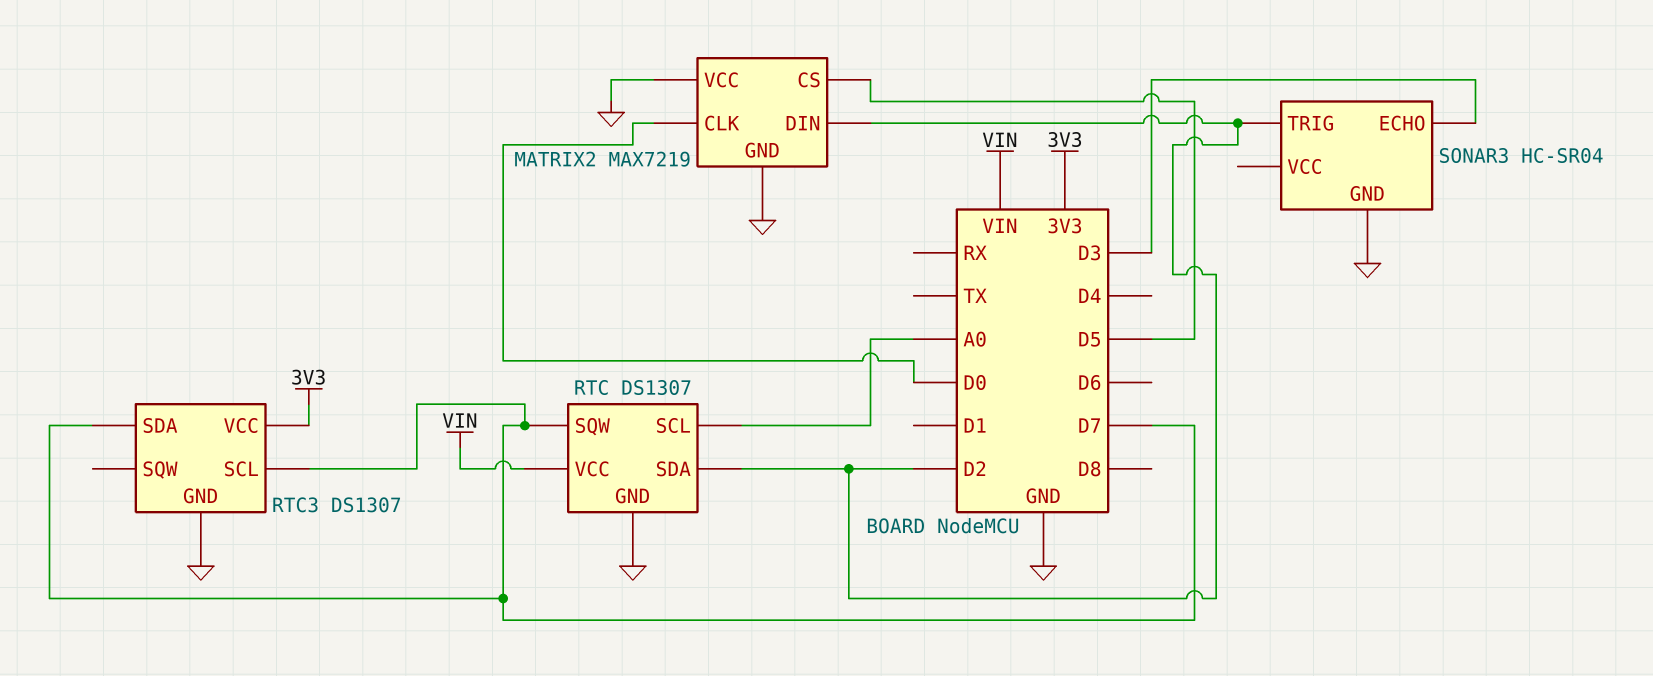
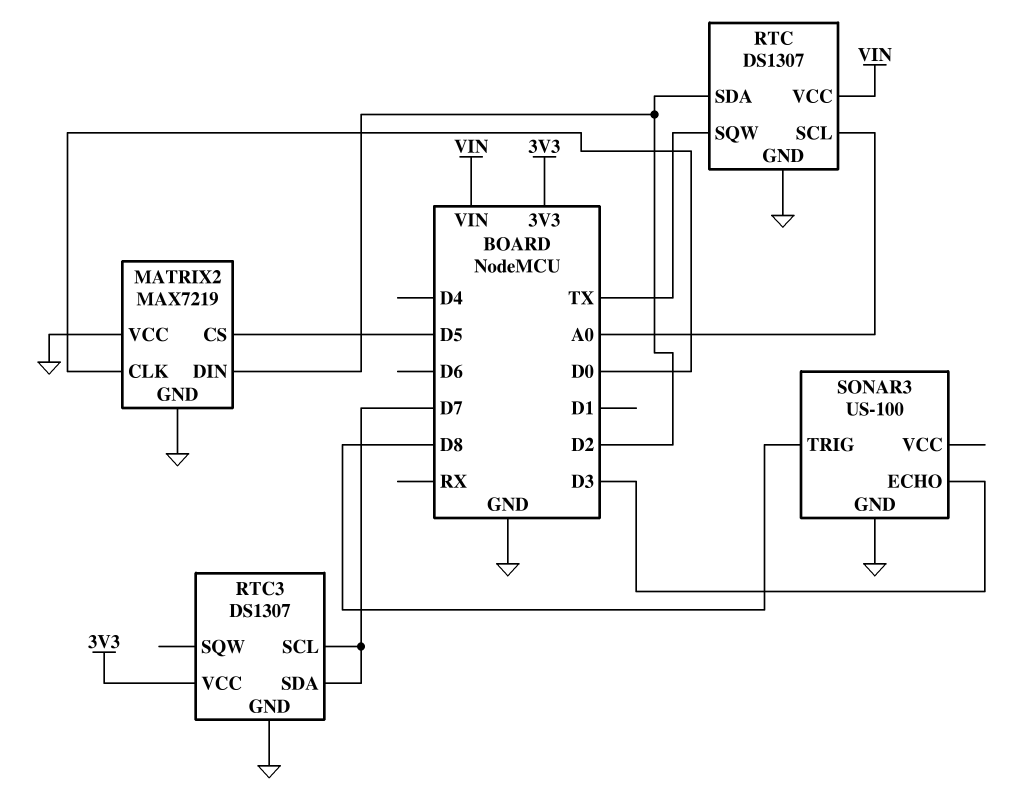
RTC pin SQW: D7 -> TX
SONAR3: HC-SR04 -> US-100
SONAR3 pin TRIG: D2 -> D8

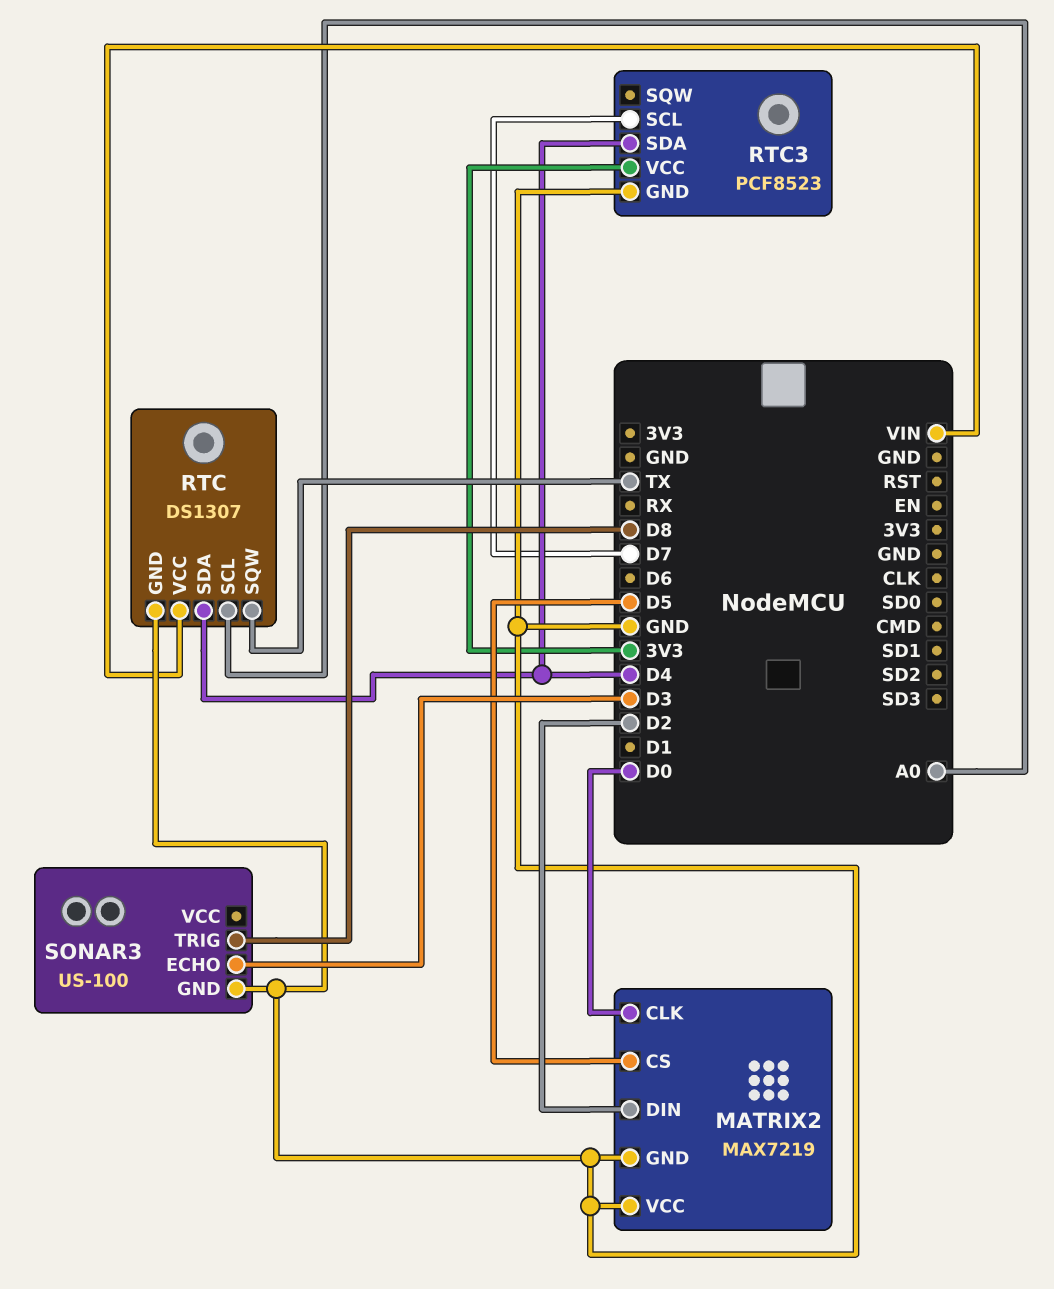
RTC pin SDA: D2 -> D4
RTC3: DS1307 -> PCF8523
RTC3 pin SDA: D7 -> D4

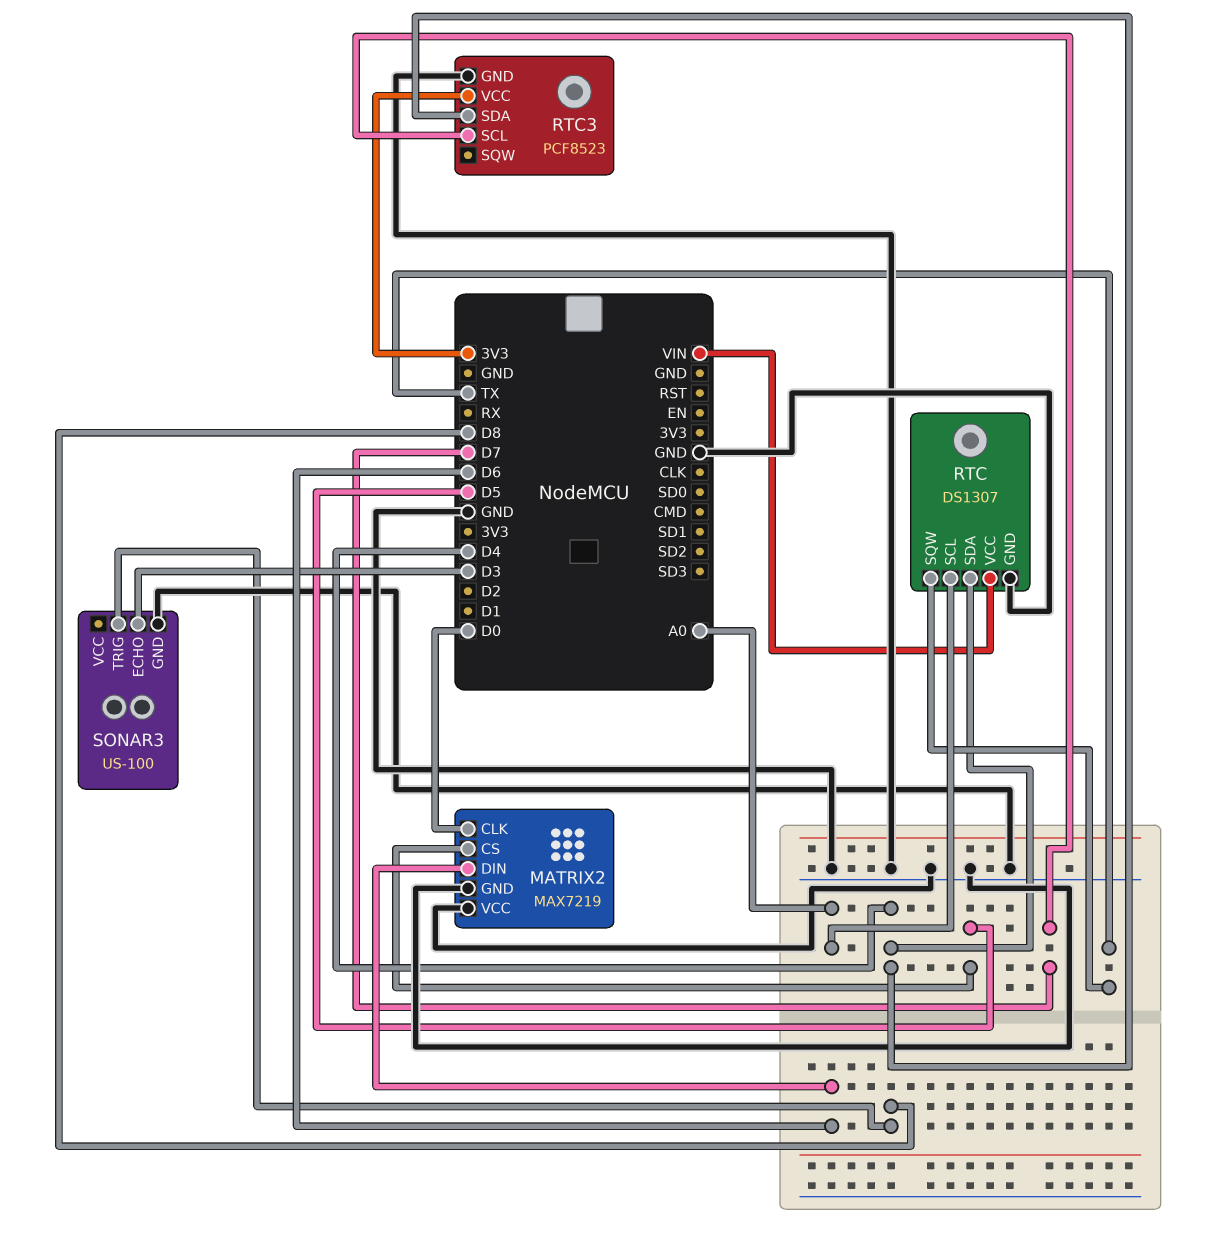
MATRIX2 pin DIN: D2 -> D6

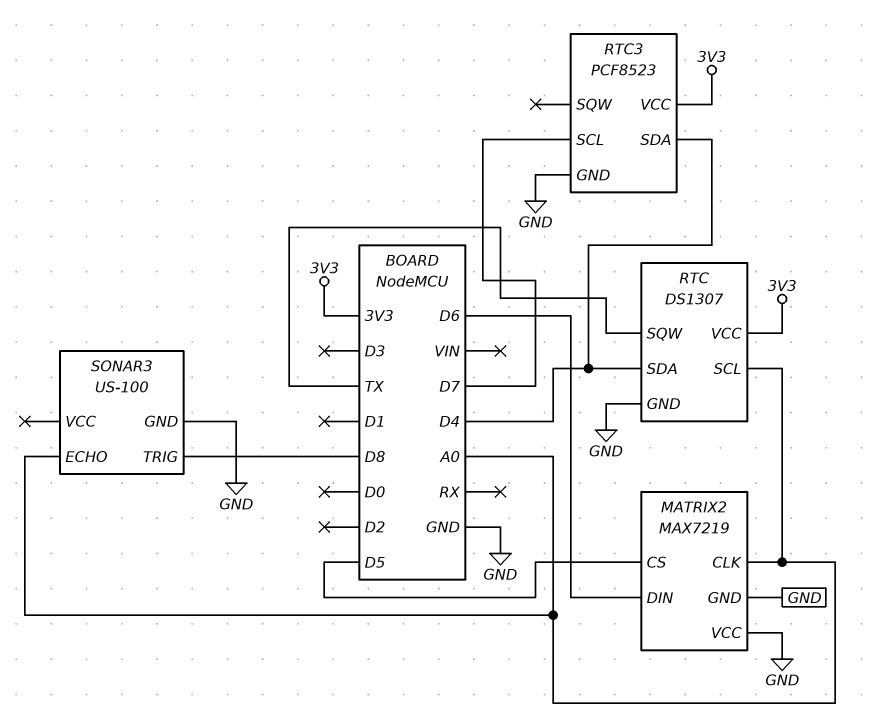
MATRIX2 pin CLK: D0 -> A0
RTC pin VCC: VIN -> 3V3
SONAR3 pin ECHO: D3 -> A0

